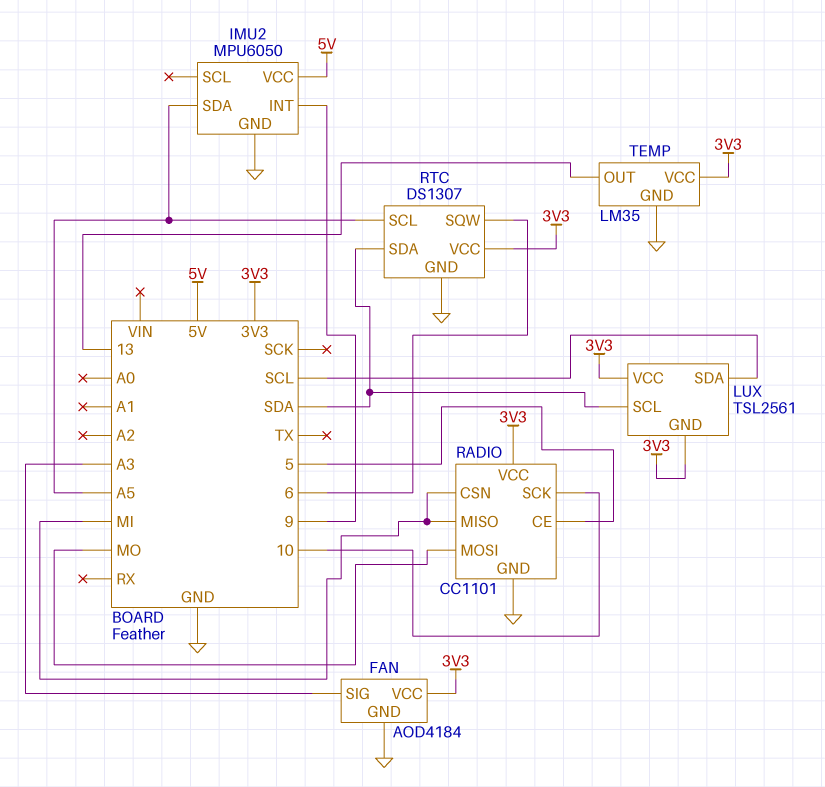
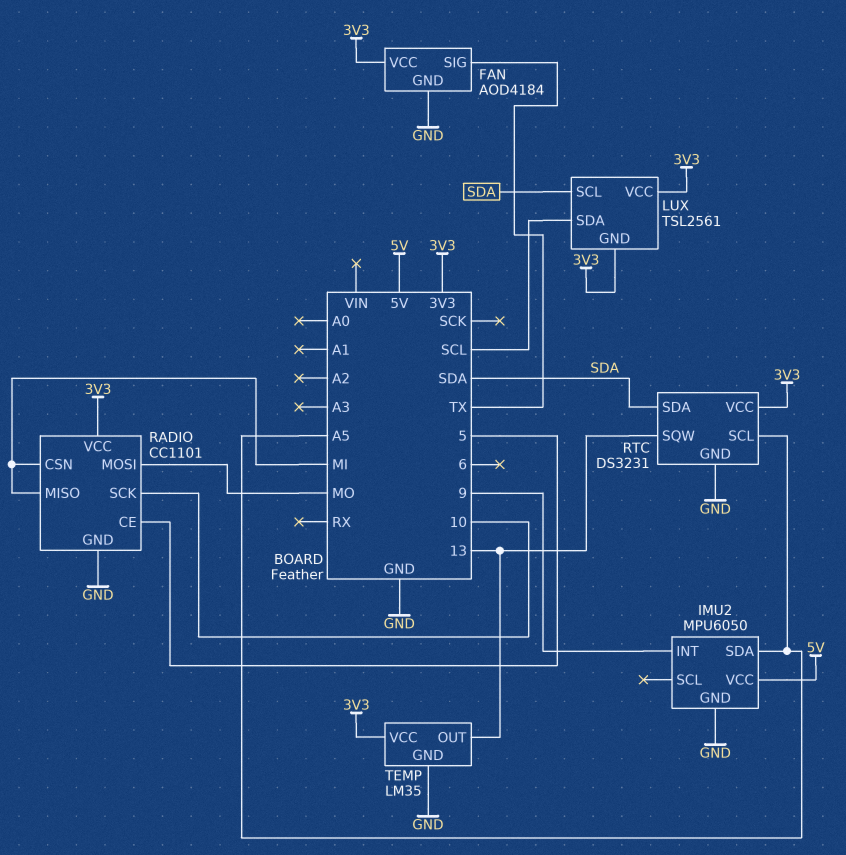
FAN pin SIG: A3 -> TX
RTC: DS1307 -> DS3231
RTC pin SQW: 6 -> 13

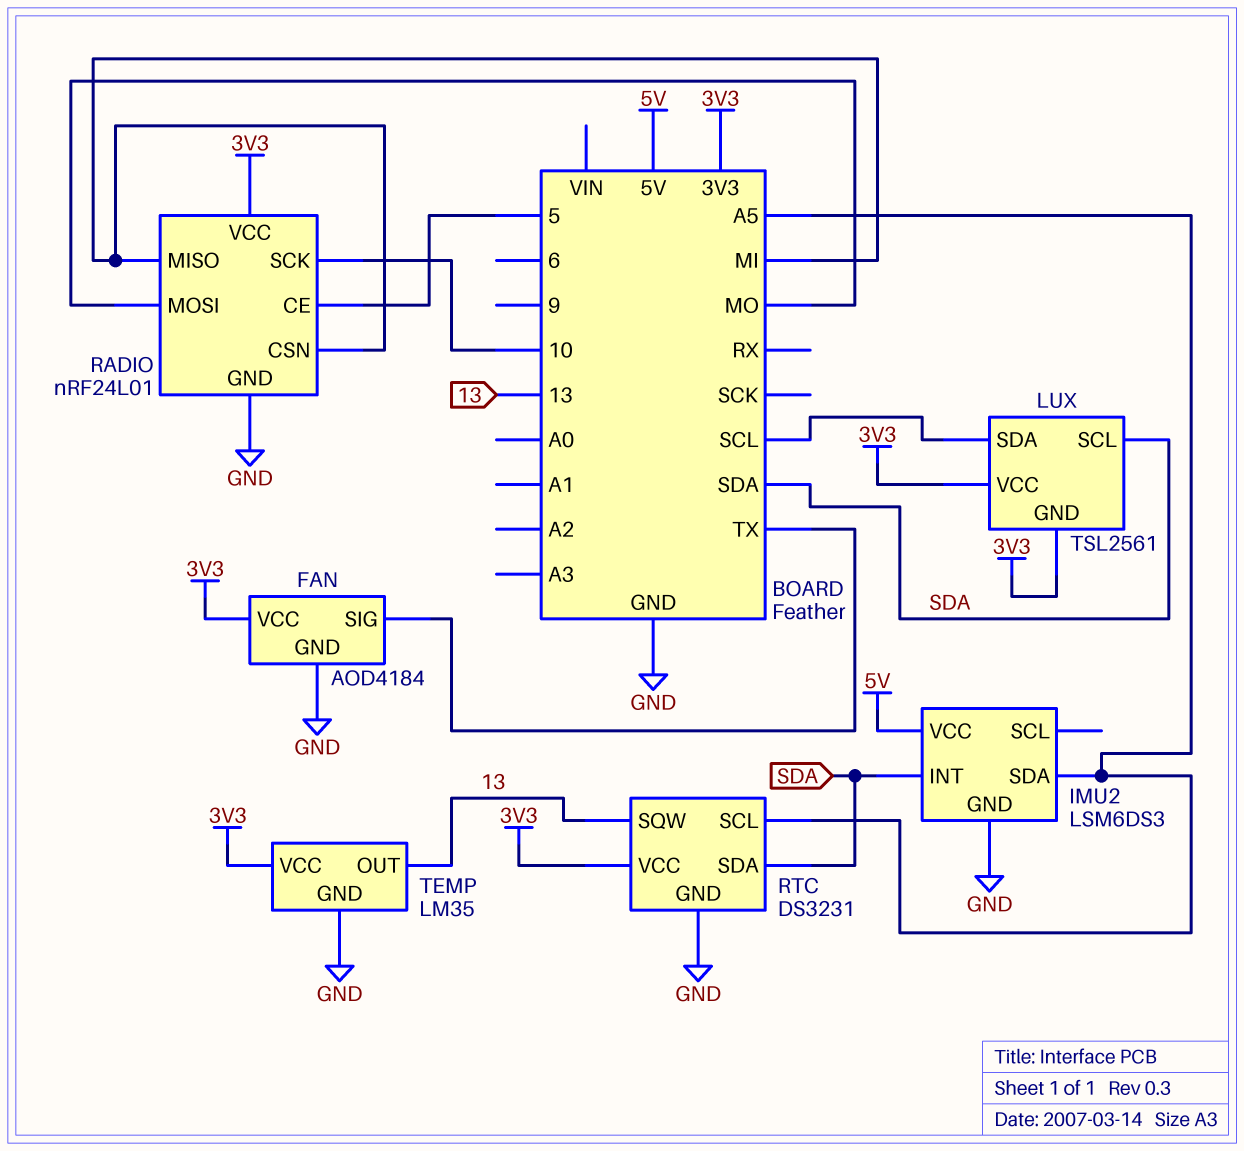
IMU2: MPU6050 -> LSM6DS3
IMU2 pin INT: 9 -> SDA
RADIO: CC1101 -> nRF24L01

